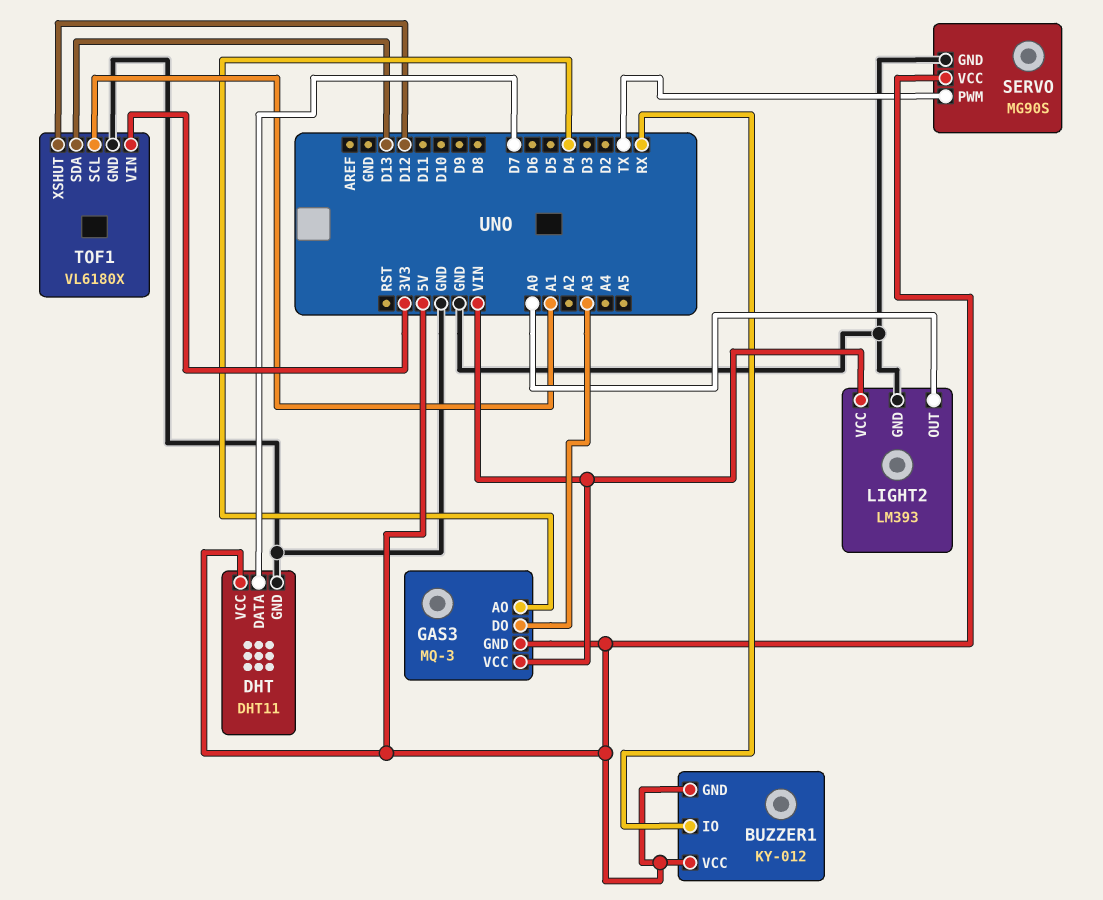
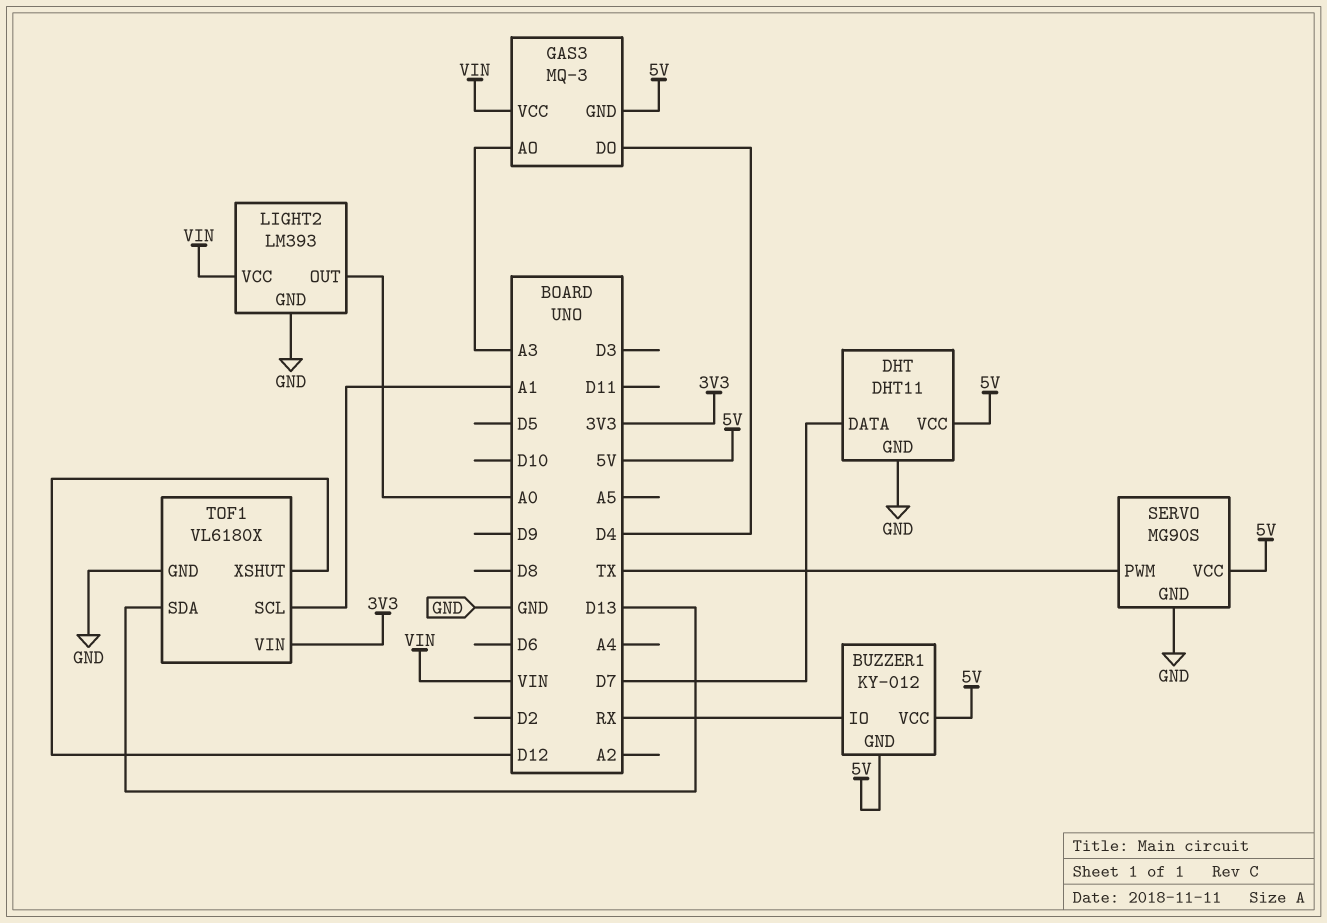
GAS3 pin AO: D4 -> A3
GAS3 pin DO: A3 -> D4

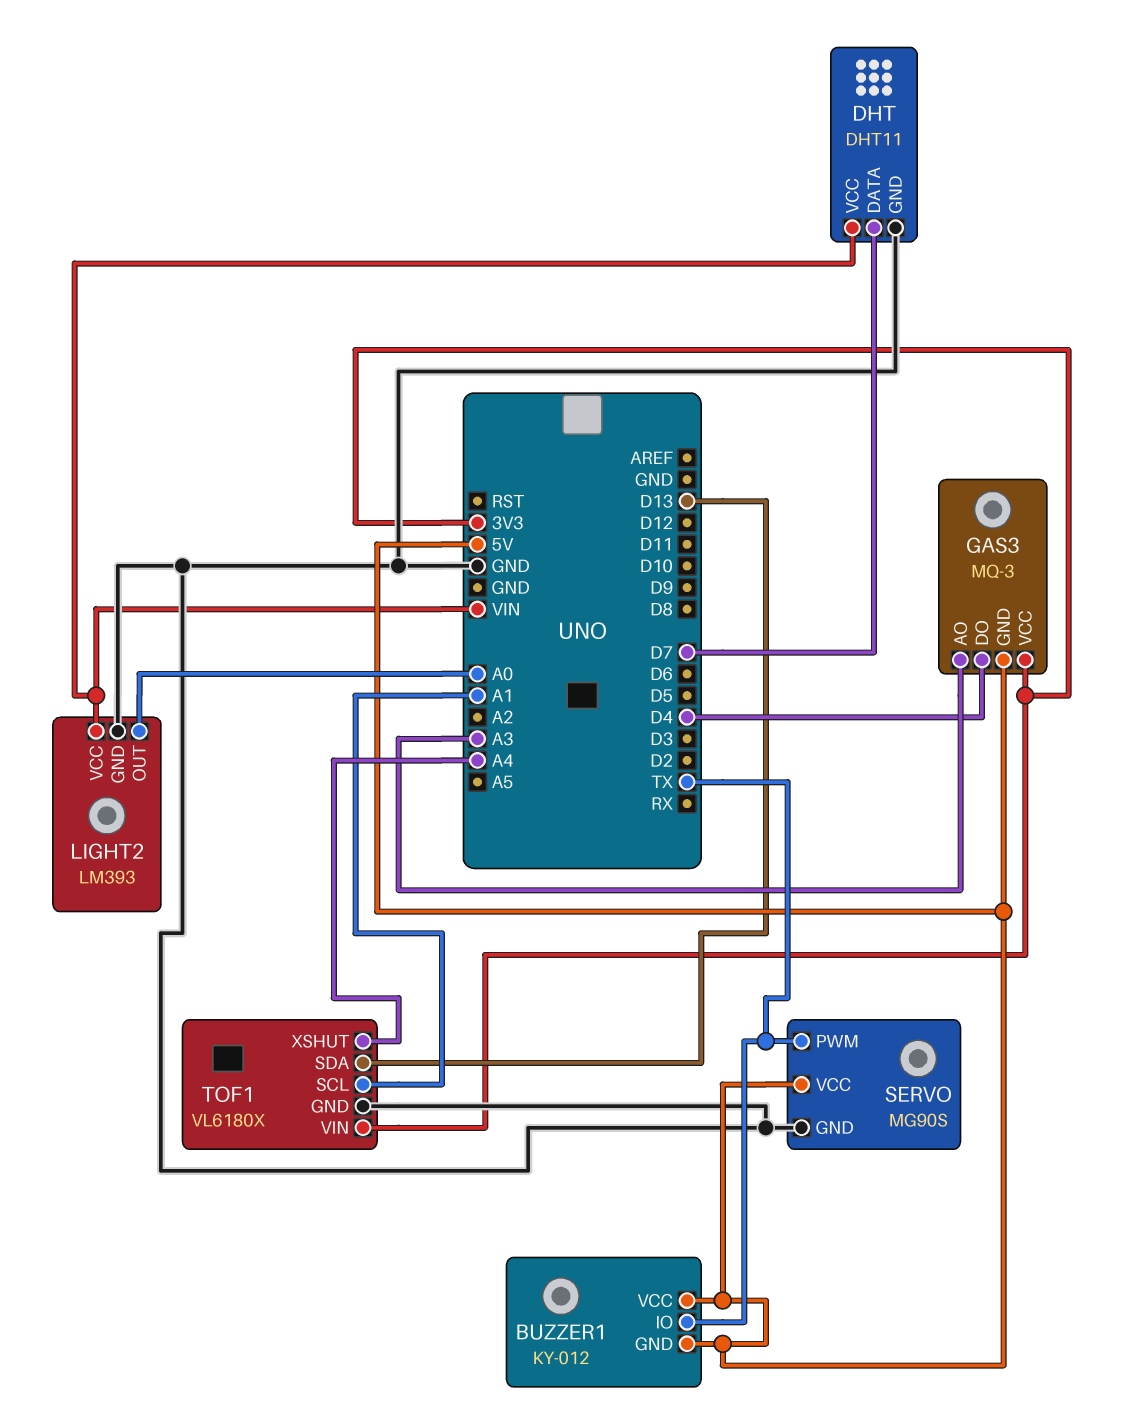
BUZZER1 pin IO: RX -> TX
DHT pin VCC: 5V -> VIN
GAS3 pin VCC: VIN -> 3V3
TOF1 pin XSHUT: D12 -> A4

